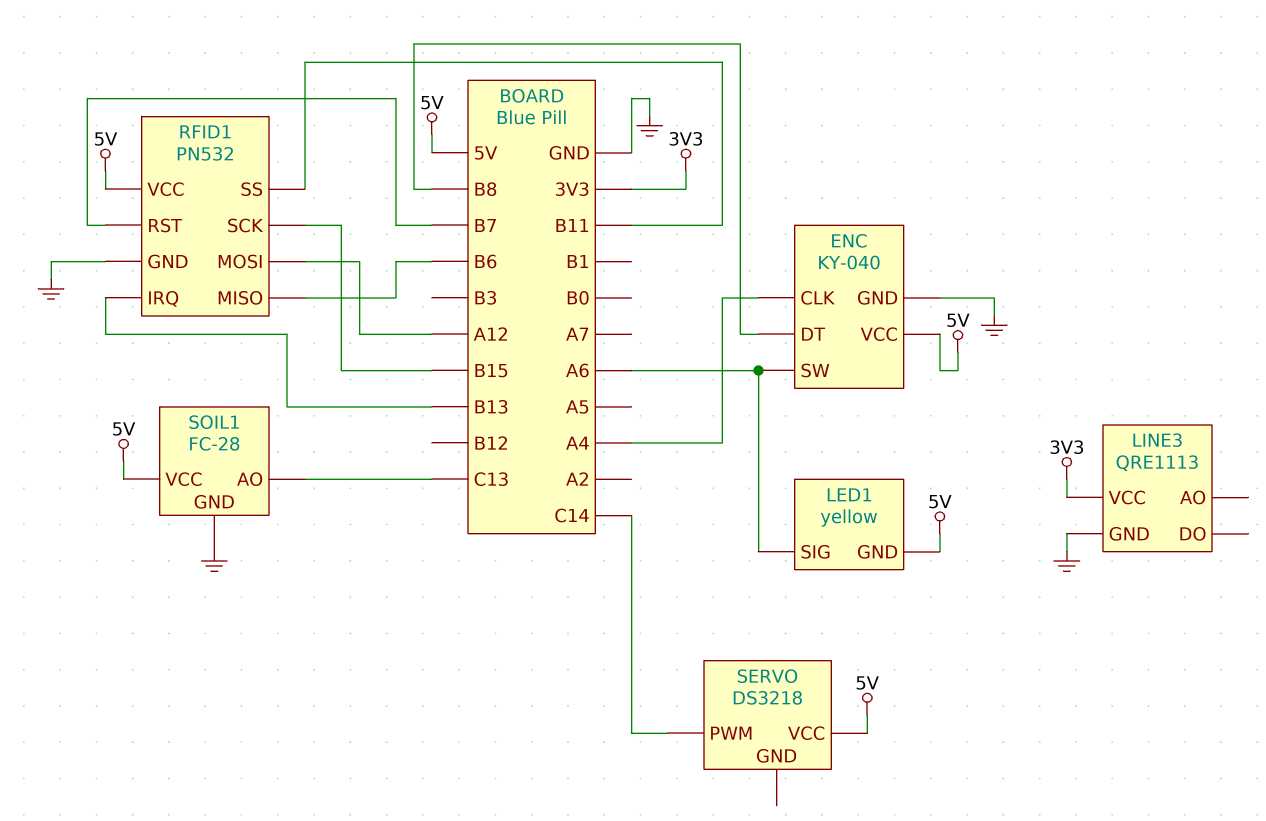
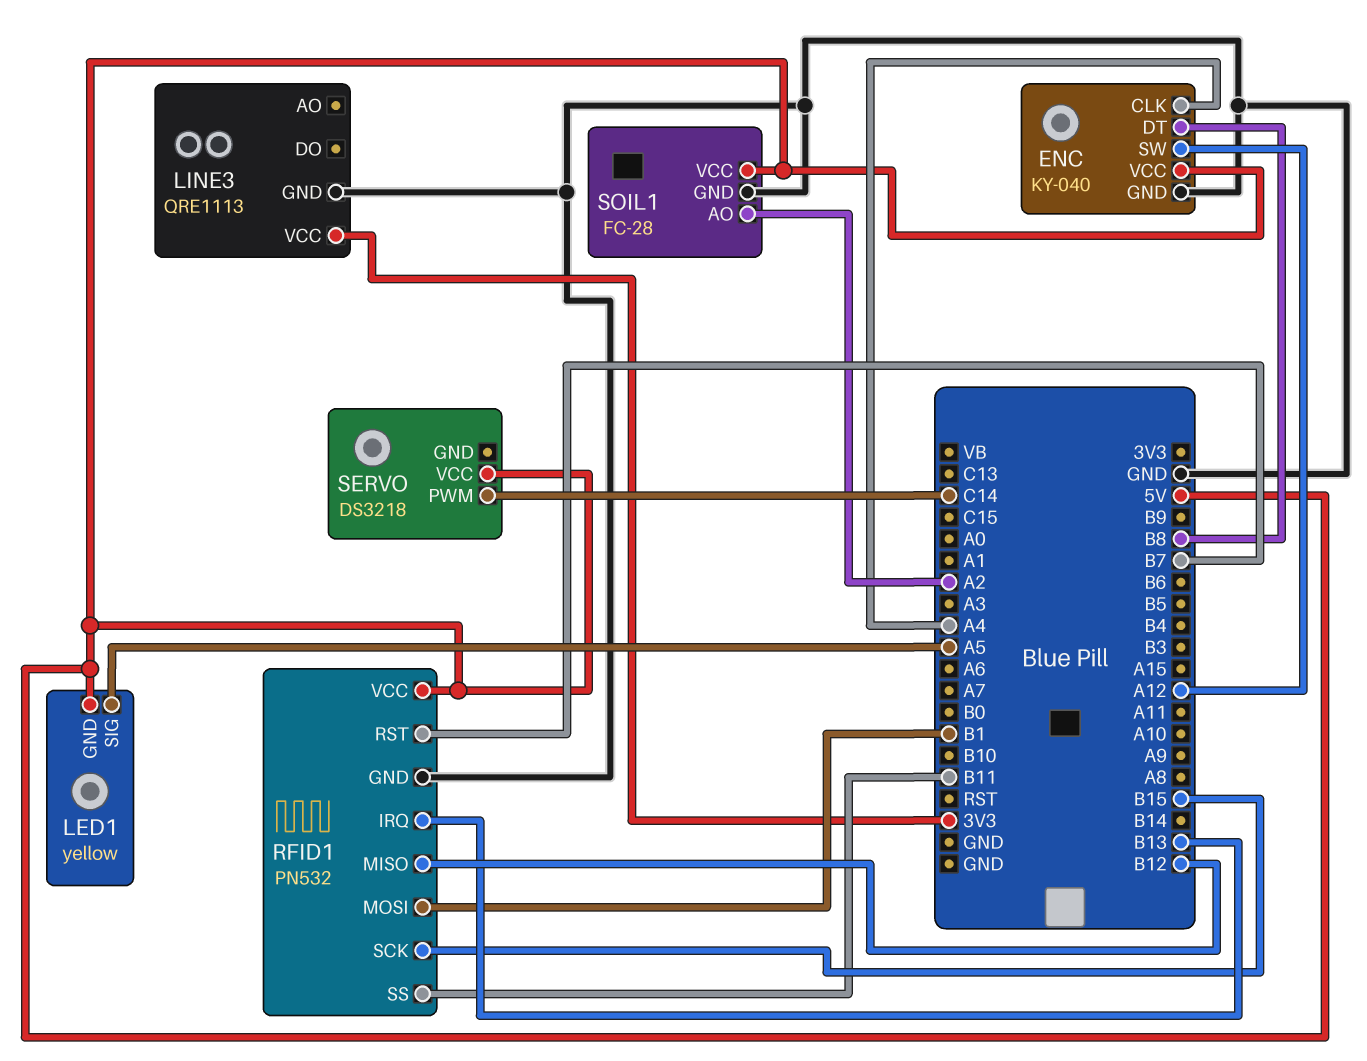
ENC pin SW: A6 -> A12
LED1 pin SIG: A6 -> A5
RFID1 pin MISO: B6 -> B12
RFID1 pin MOSI: A12 -> B1
SOIL1 pin AO: C13 -> A2

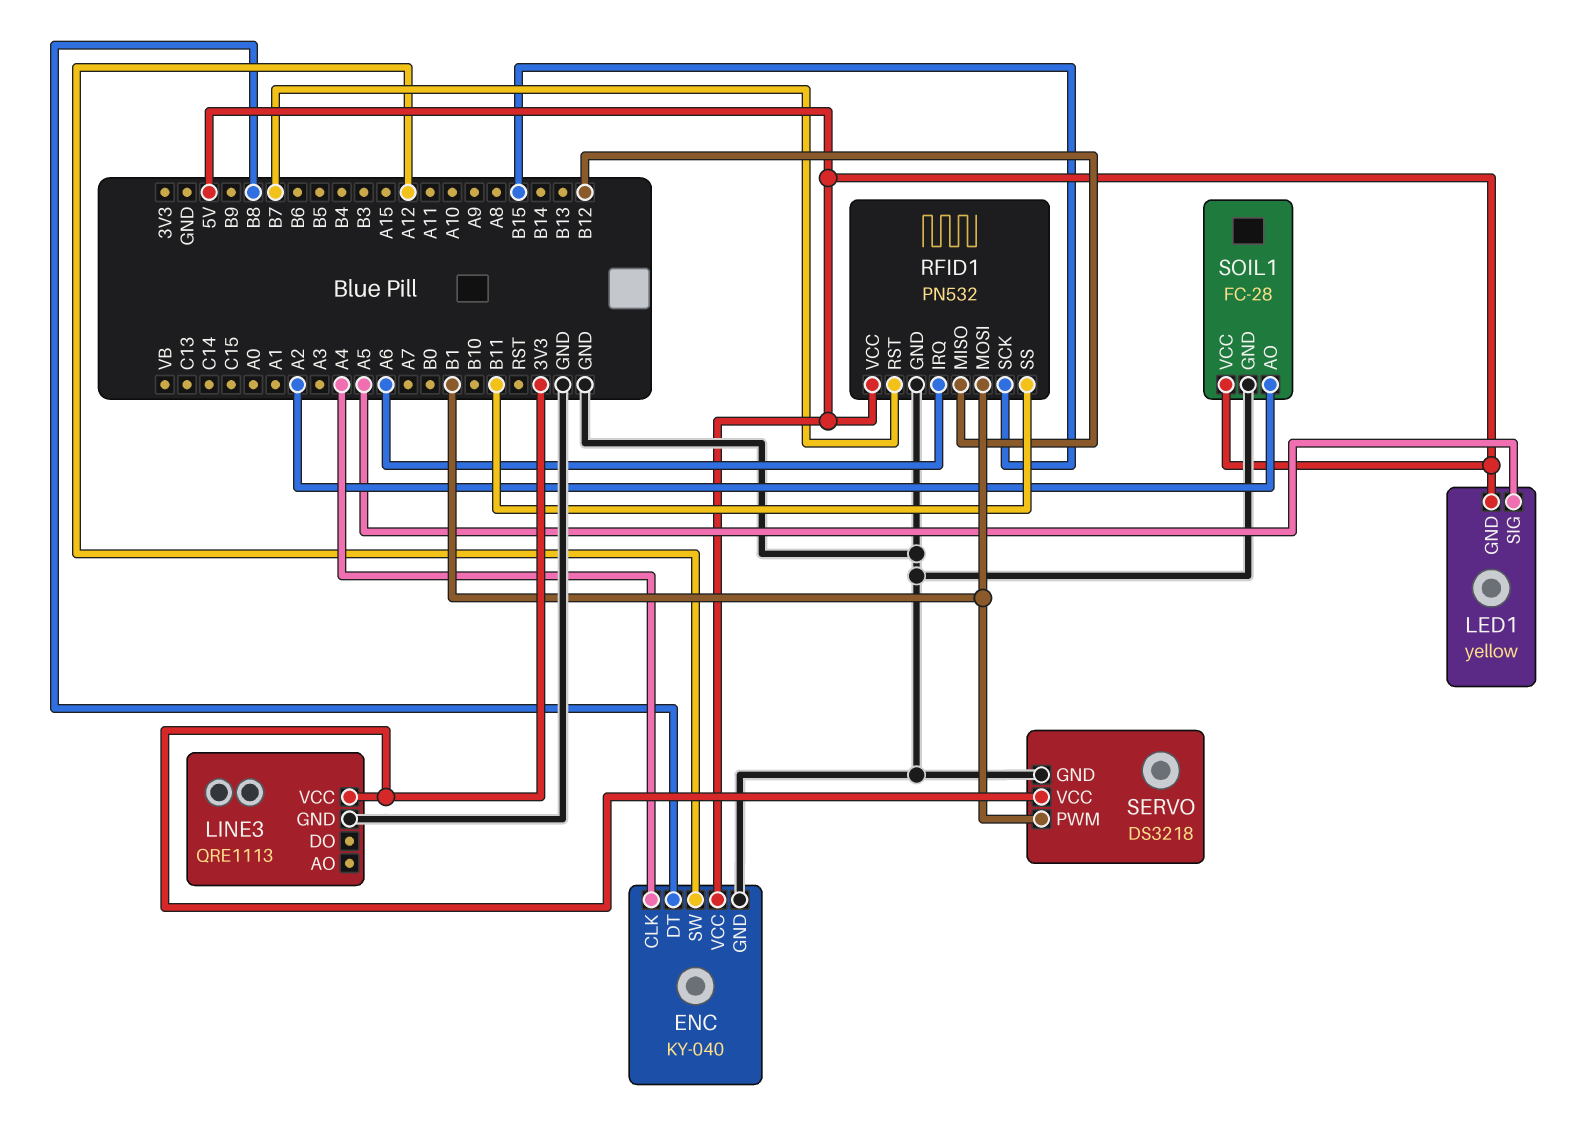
RFID1 pin IRQ: B13 -> A6
SERVO pin GND: none -> GND
SERVO pin PWM: C14 -> B1
SERVO pin VCC: 5V -> 3V3

